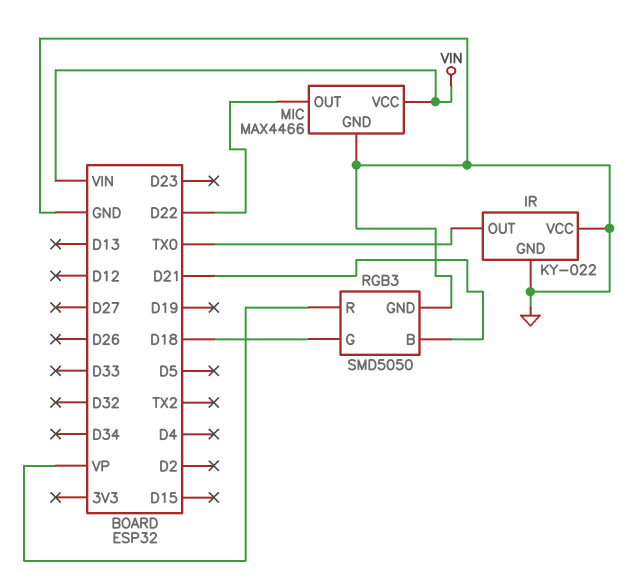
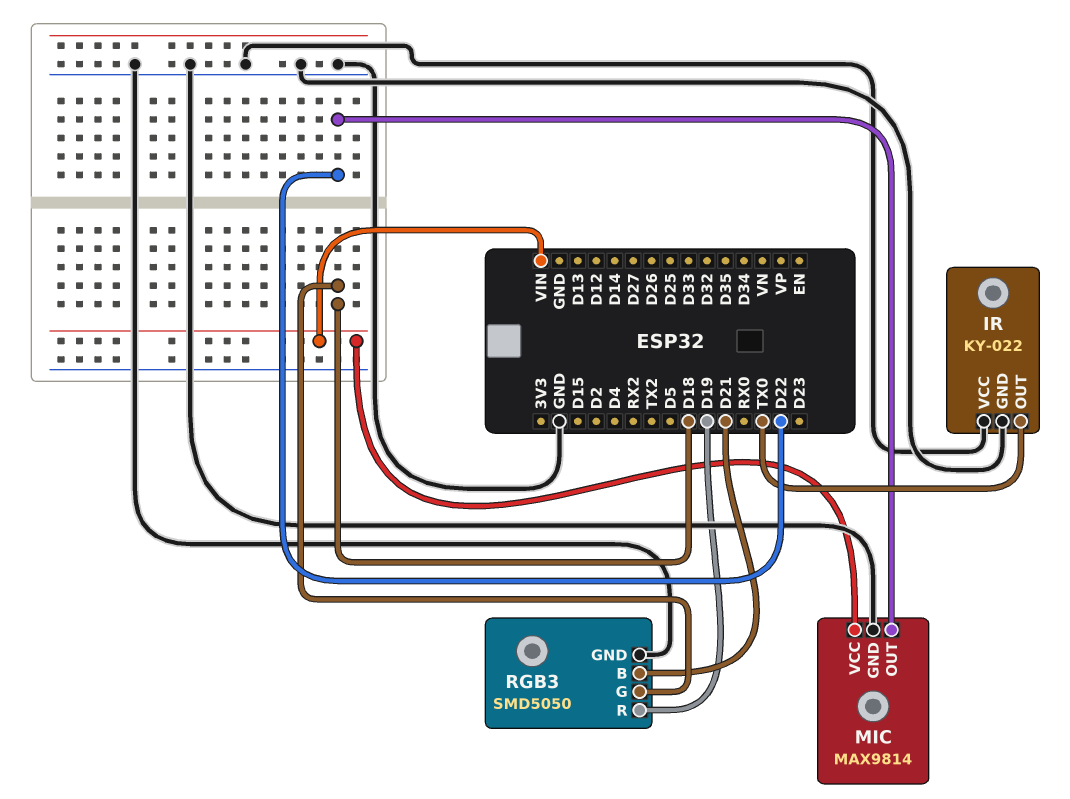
MIC: MAX4466 -> MAX9814
RGB3 pin R: VP -> D19

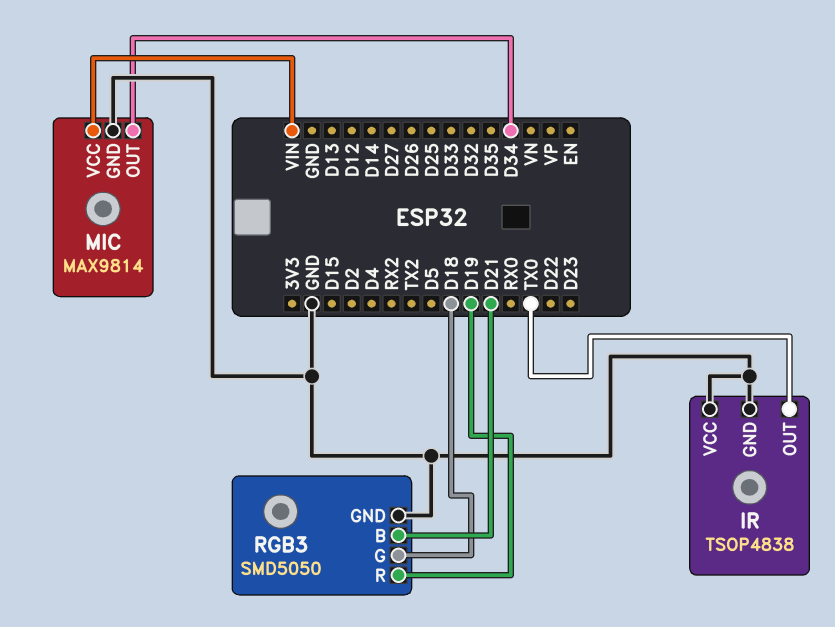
IR: KY-022 -> TSOP4838
MIC pin OUT: D22 -> D34

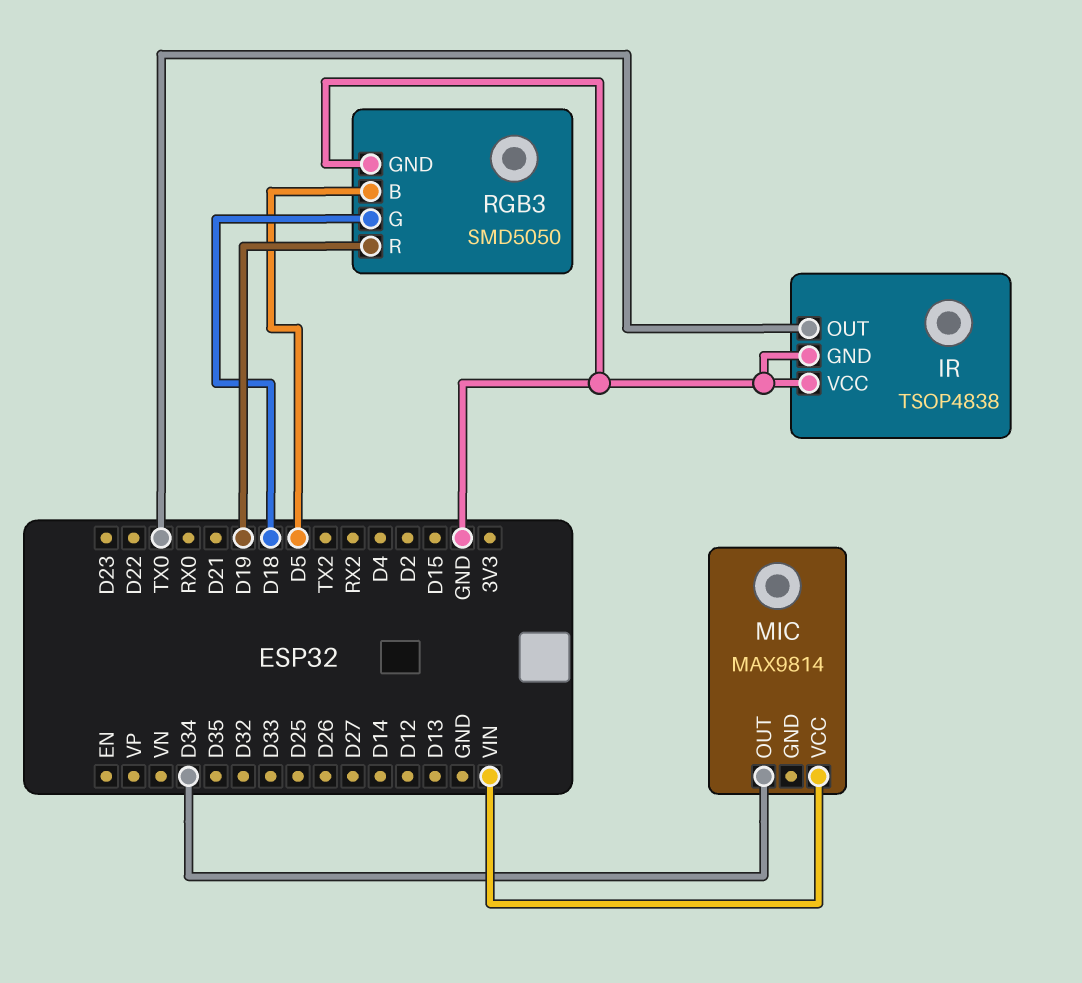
MIC pin GND: GND -> none
RGB3 pin B: D21 -> D5

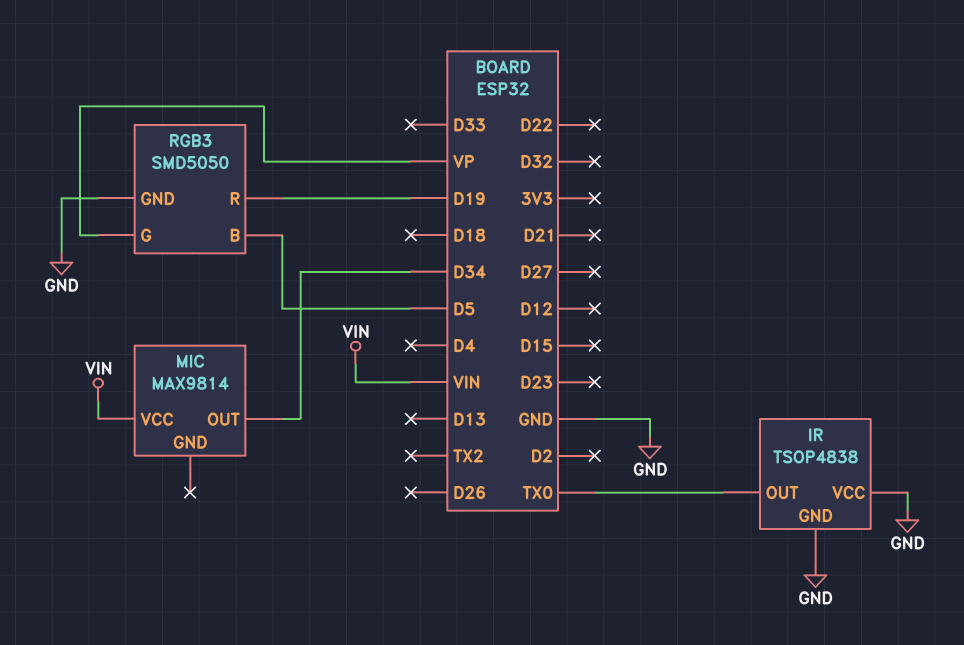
RGB3 pin G: D18 -> VP

